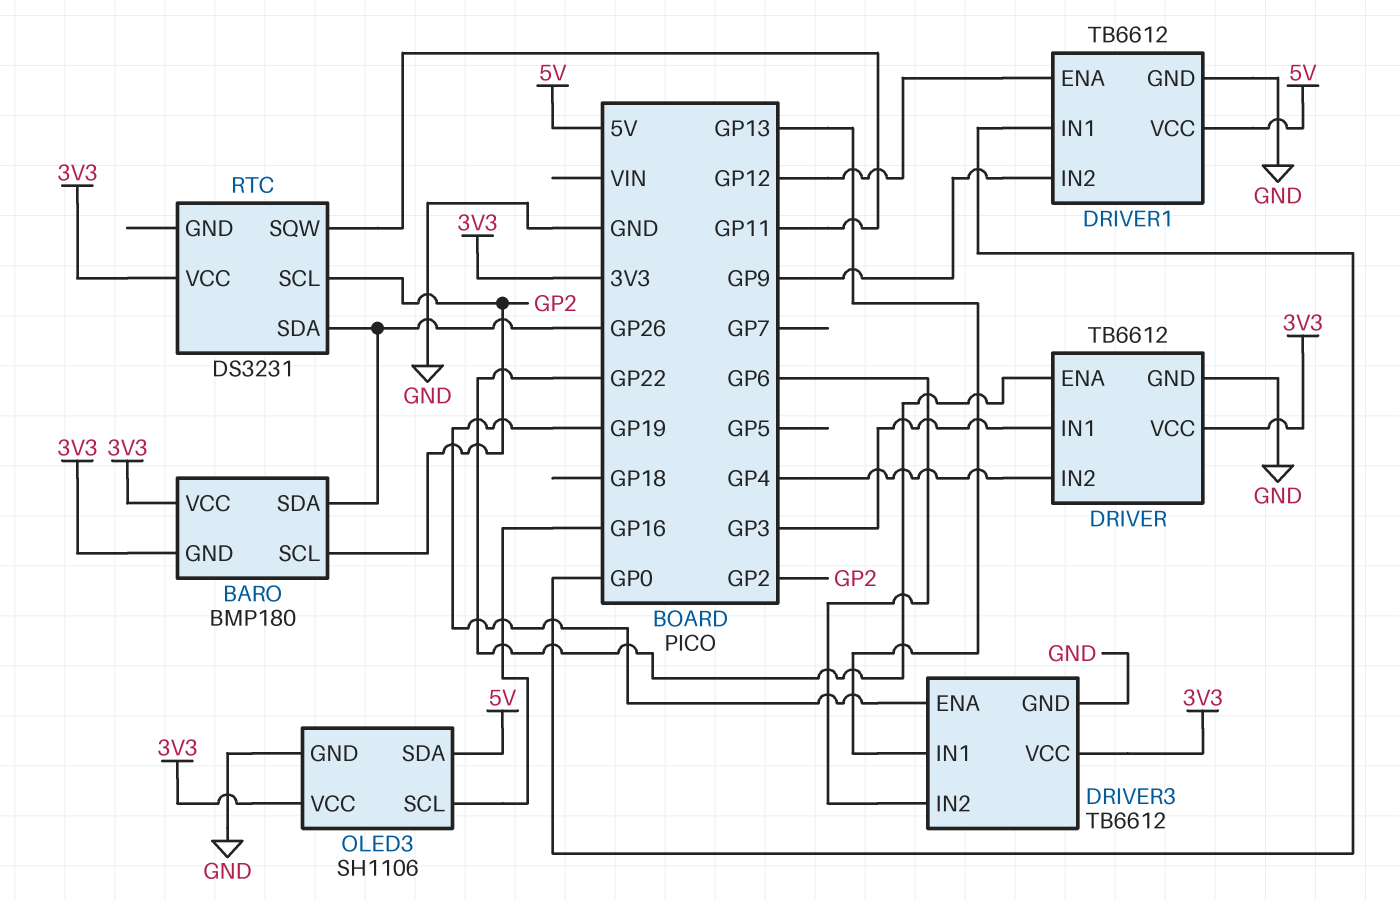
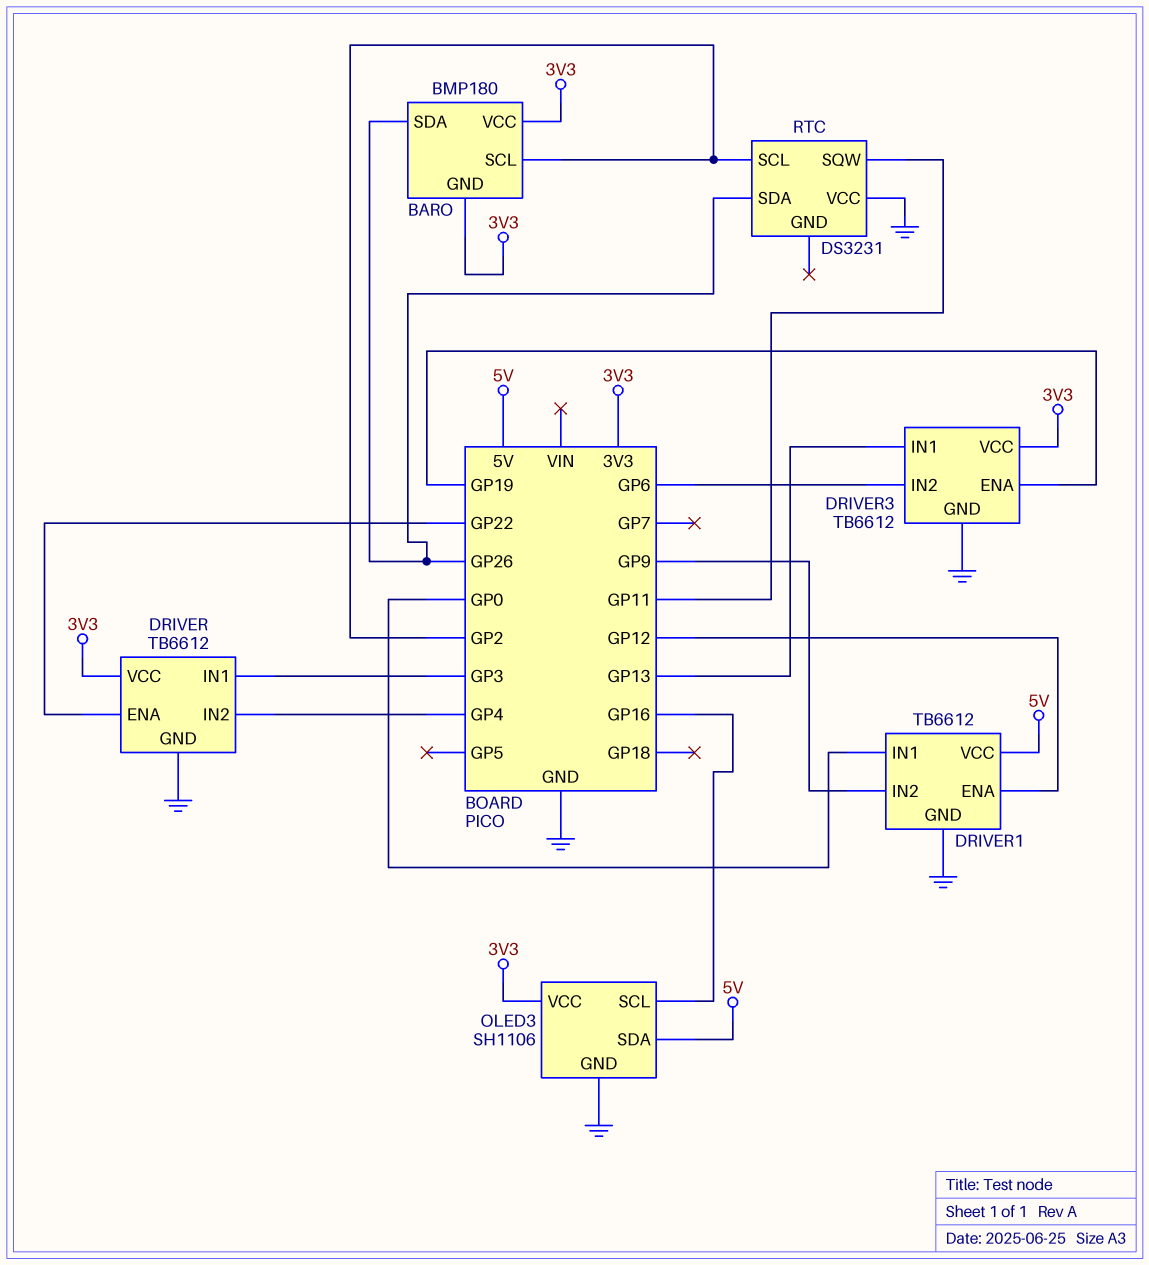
RTC pin VCC: 3V3 -> GND

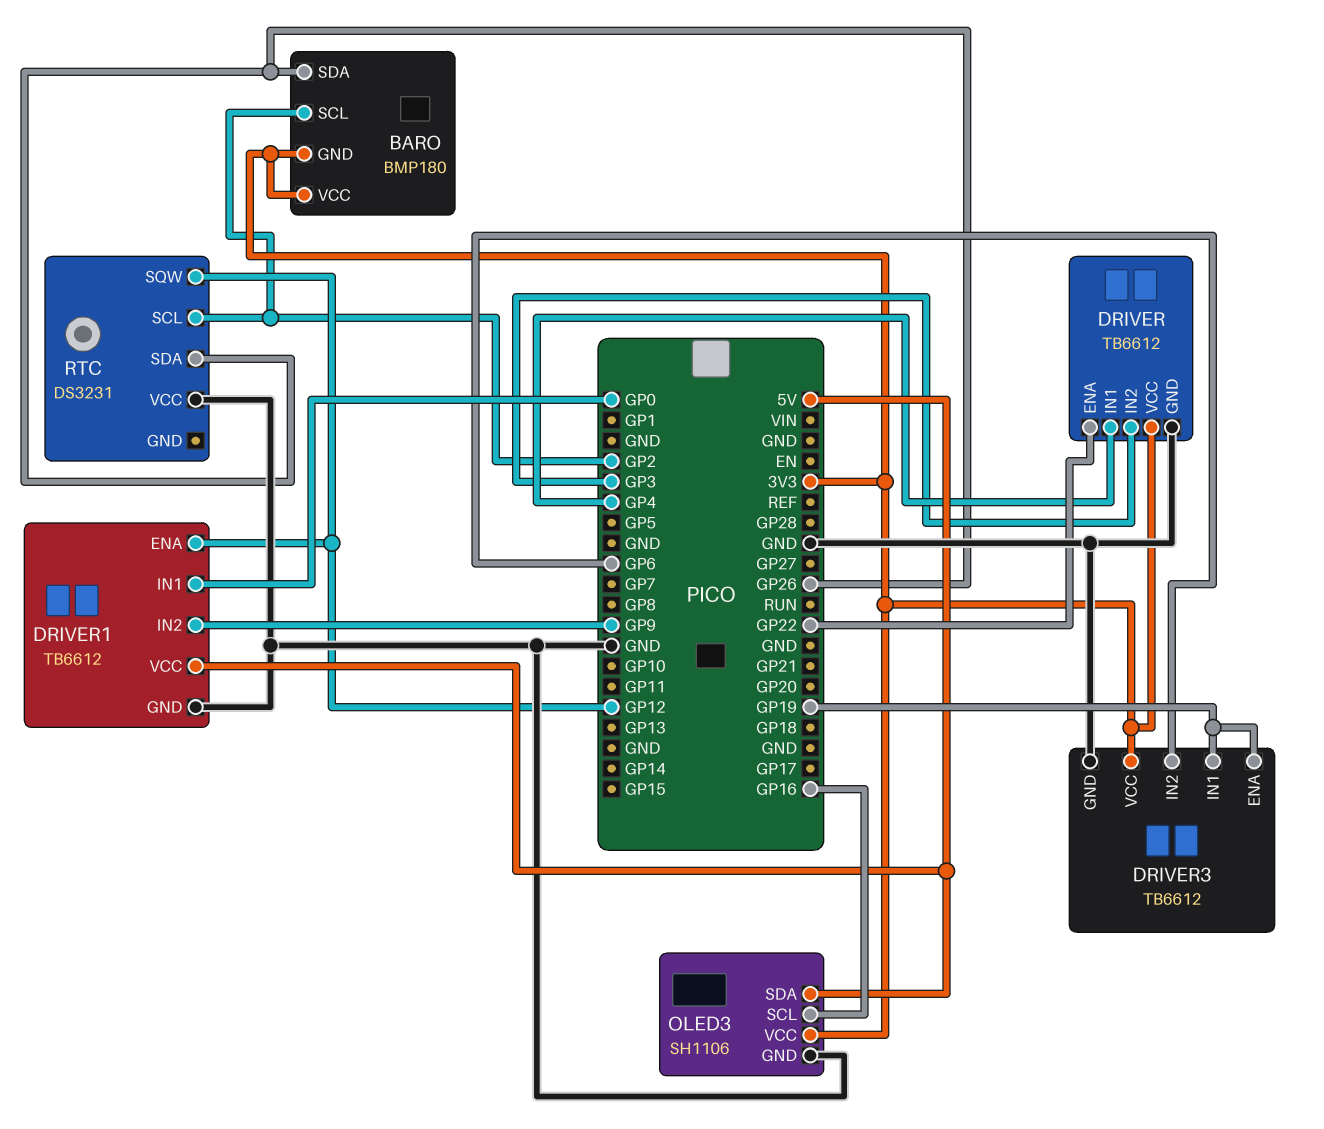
DRIVER pin IN1: GP3 -> GP4
DRIVER pin IN2: GP4 -> GP3
DRIVER3 pin IN1: GP13 -> GP19
RTC pin SQW: GP11 -> GP12

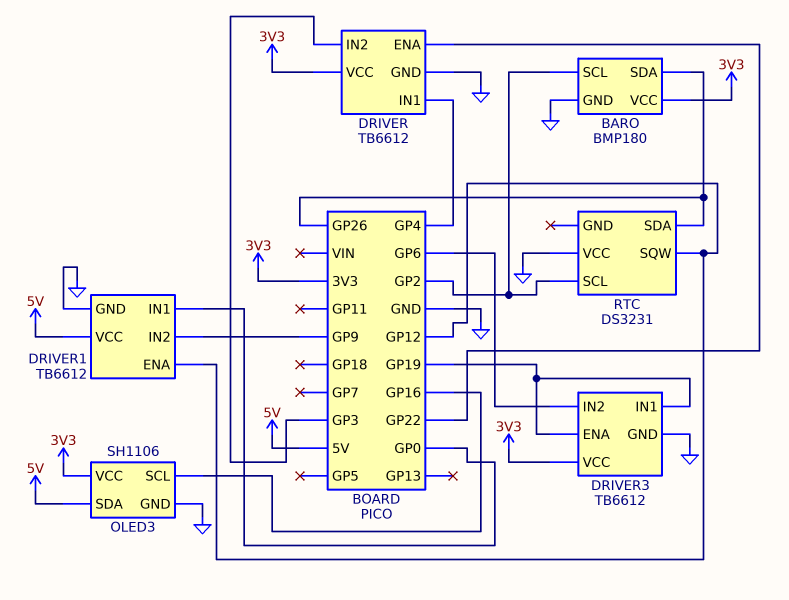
BARO pin GND: 3V3 -> GND

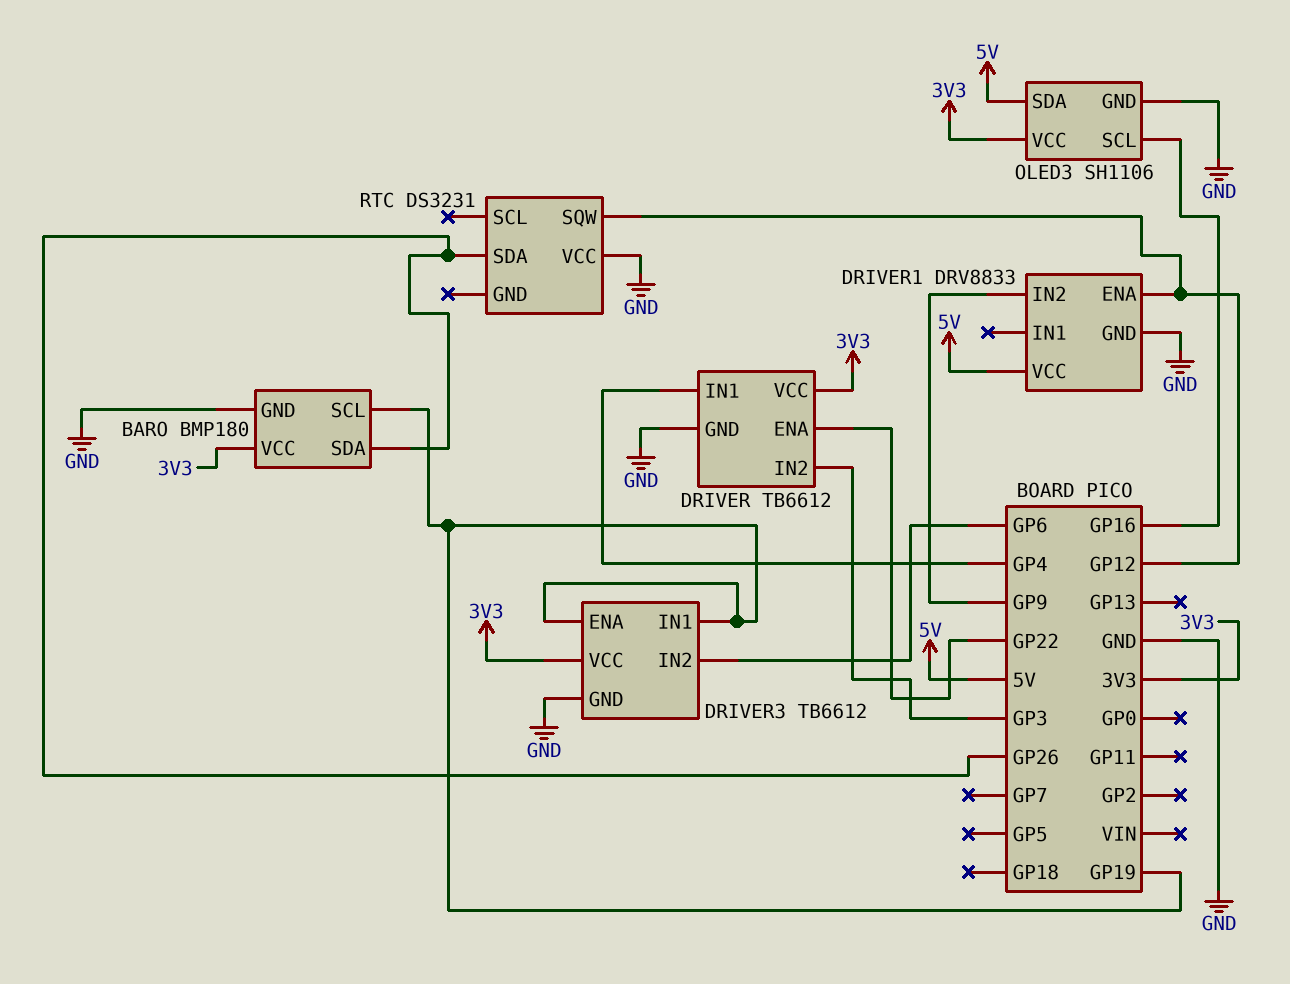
BARO pin SCL: GP2 -> GP19
DRIVER1: TB6612 -> DRV8833
DRIVER1 pin IN1: GP0 -> none
RTC pin SCL: GP2 -> none

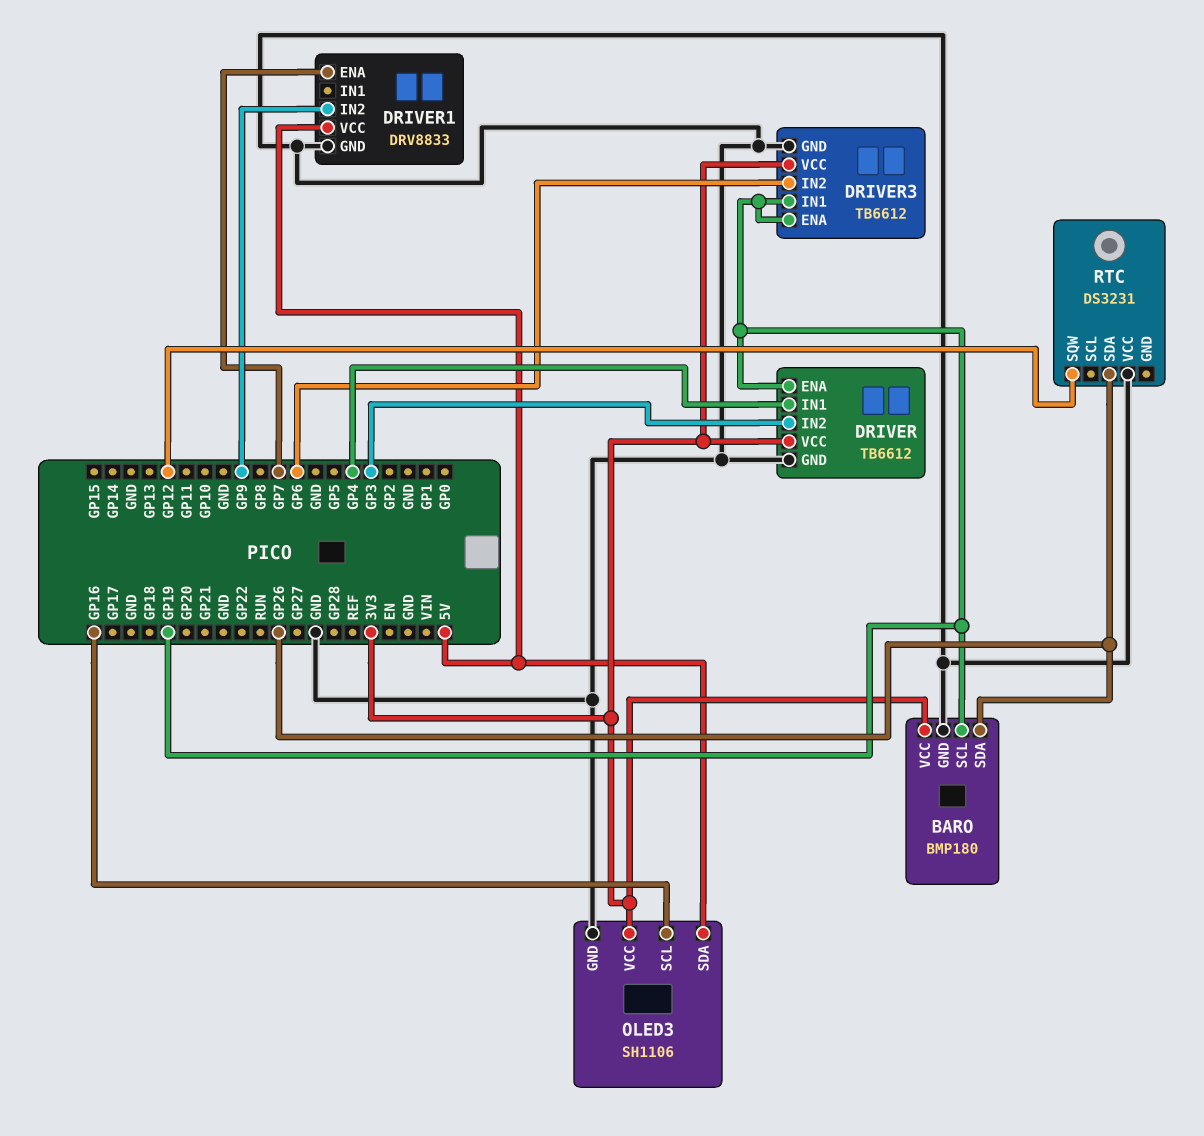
DRIVER pin ENA: GP22 -> GP19
DRIVER1 pin ENA: GP12 -> GP7

